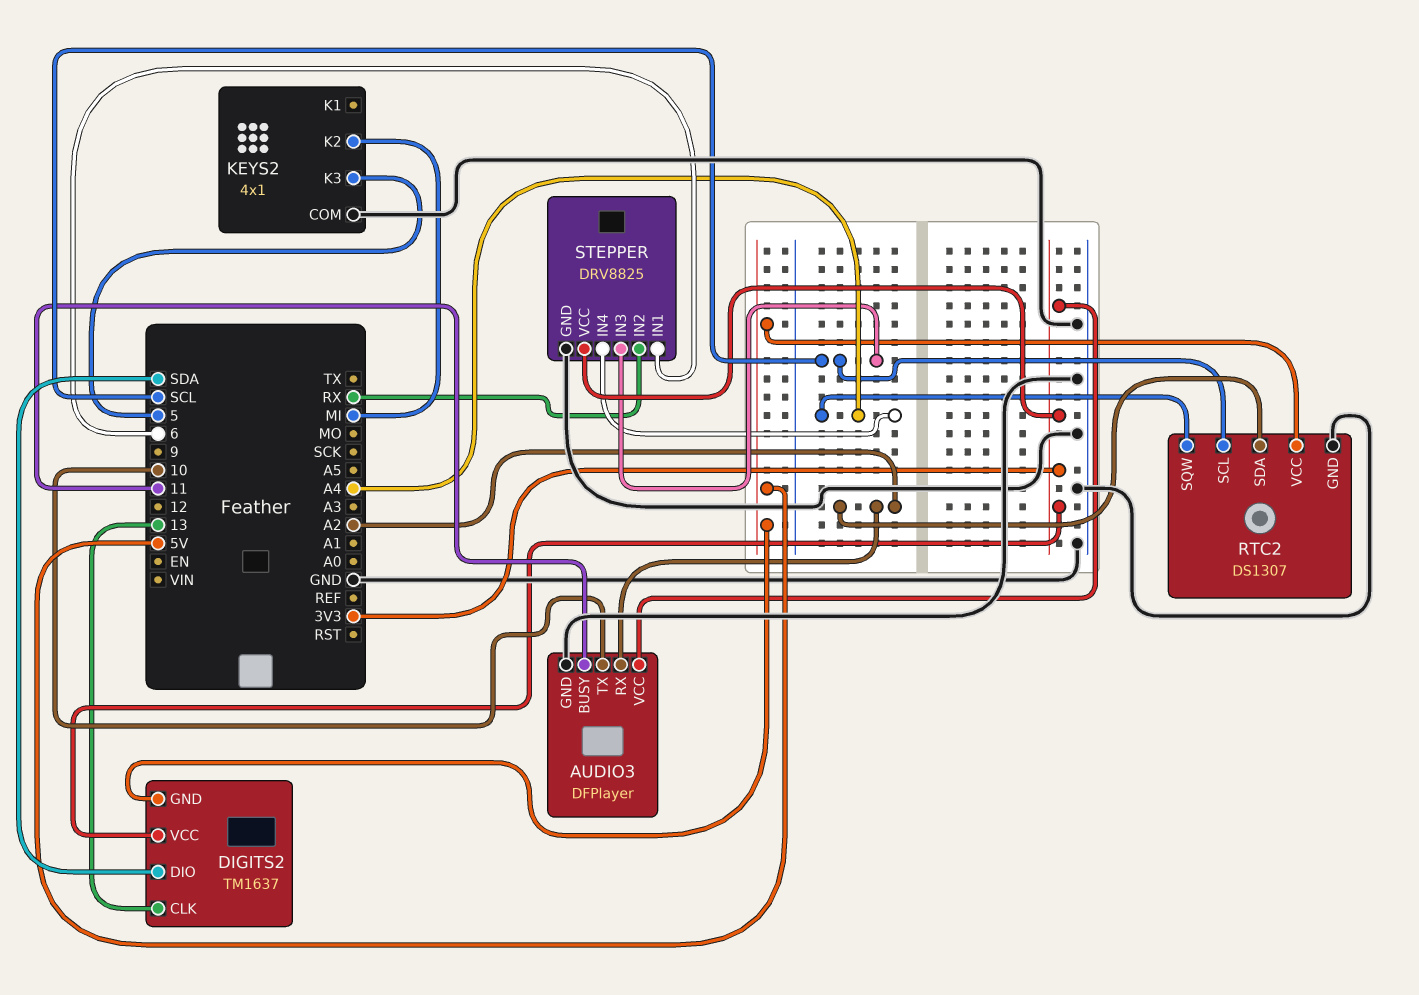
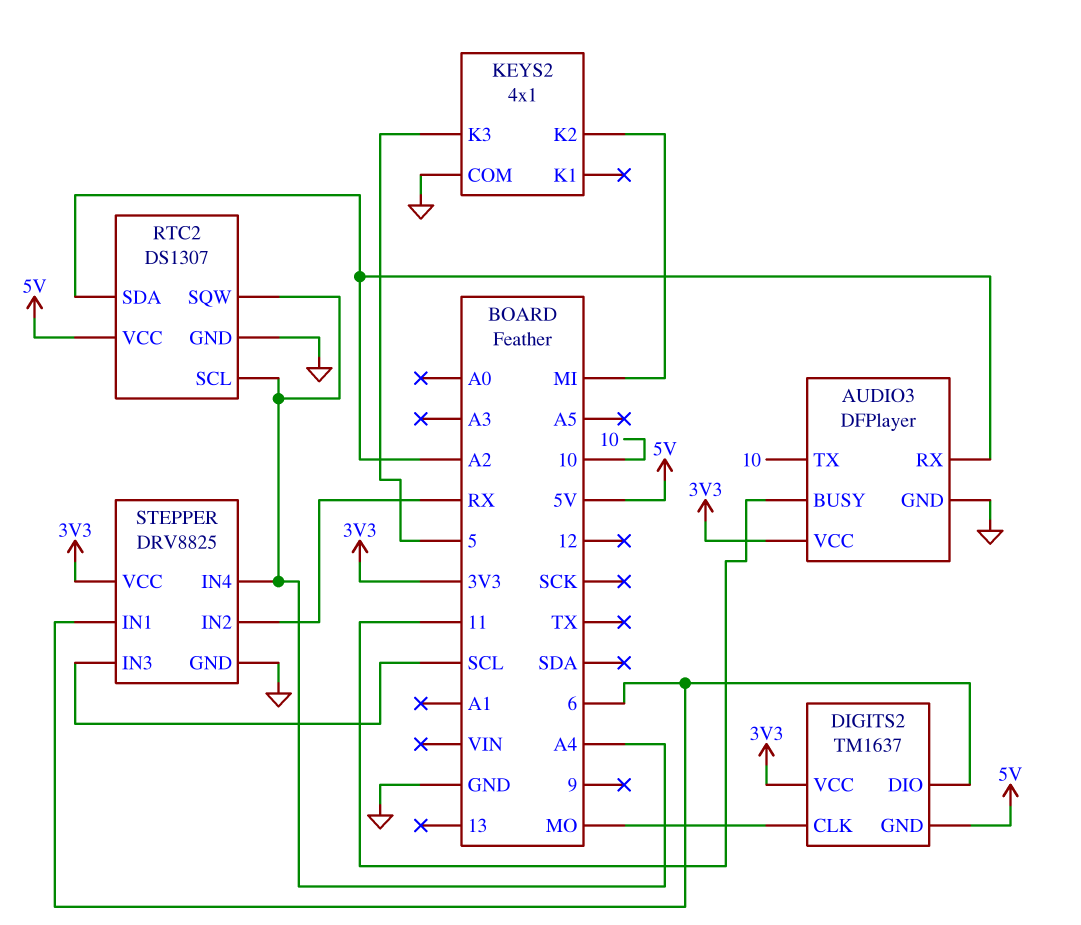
DIGITS2 pin CLK: 13 -> MO
DIGITS2 pin DIO: SDA -> 6
RTC2 pin SCL: SCL -> A4

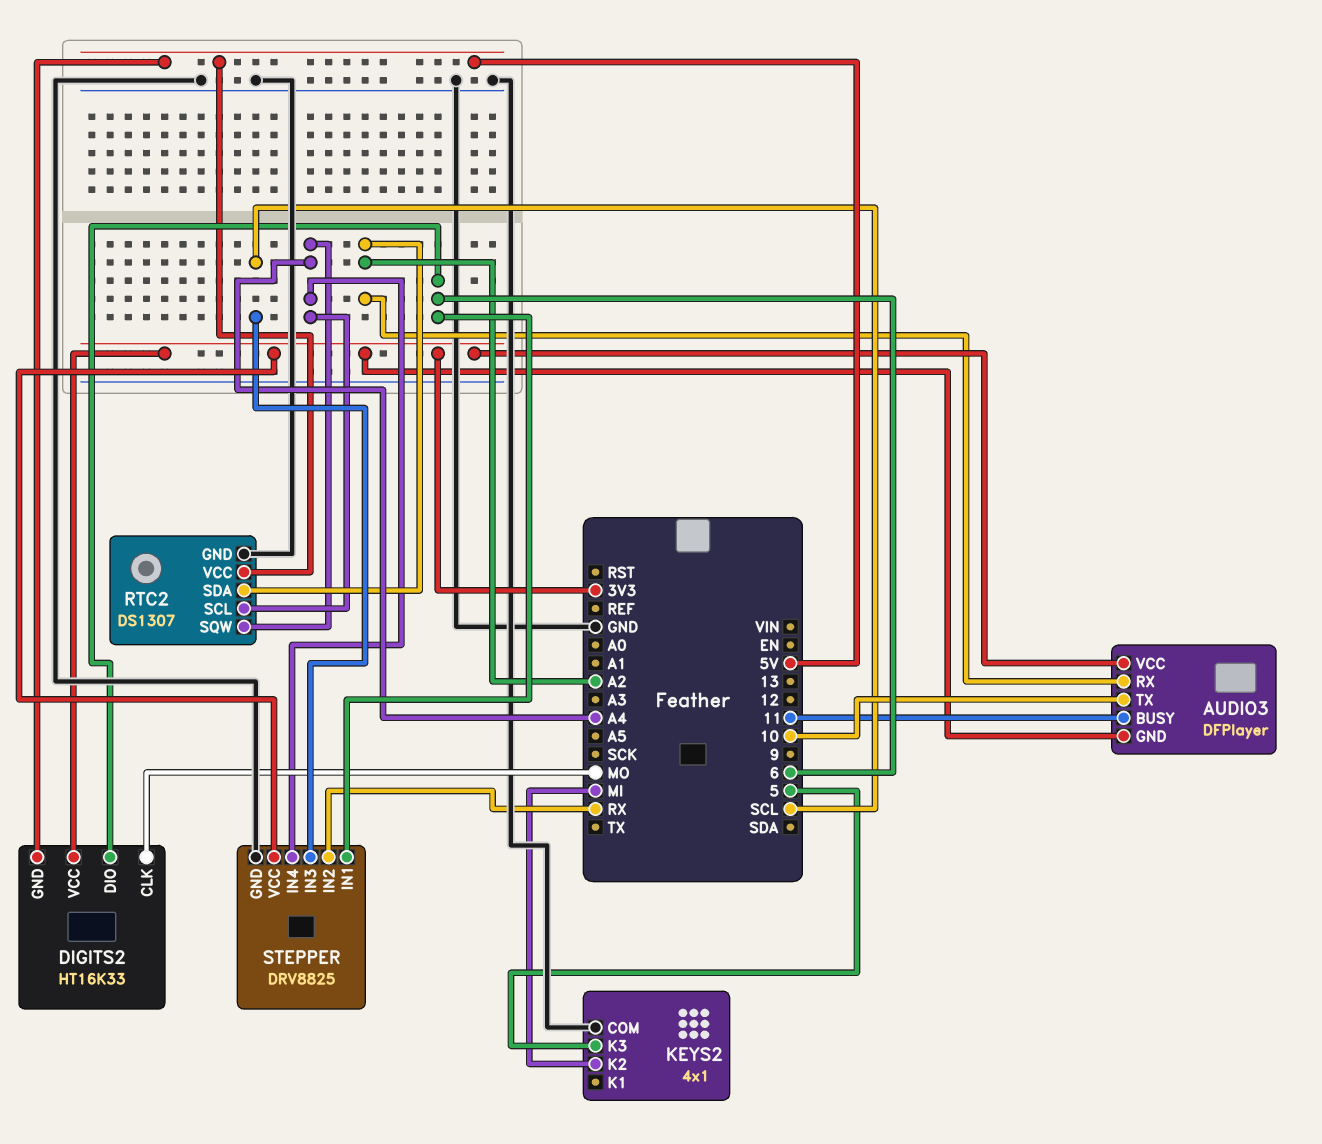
AUDIO3 pin GND: GND -> 3V3
DIGITS2: TM1637 -> HT16K33

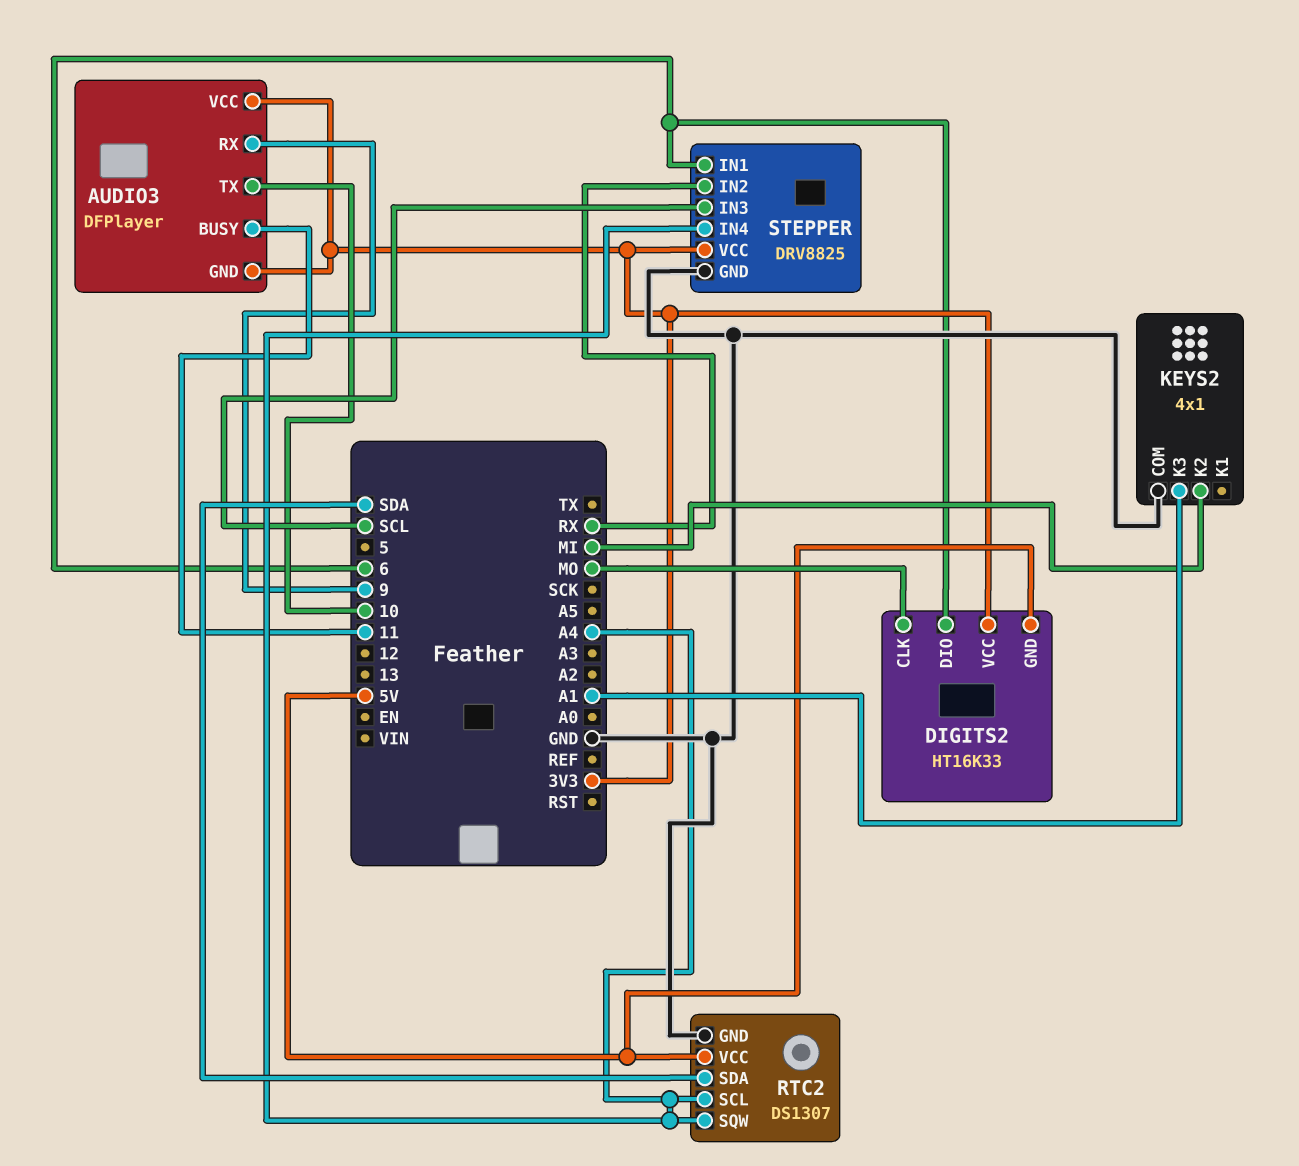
AUDIO3 pin RX: A2 -> 9
KEYS2 pin K3: 5 -> A1
RTC2 pin SDA: A2 -> SDA

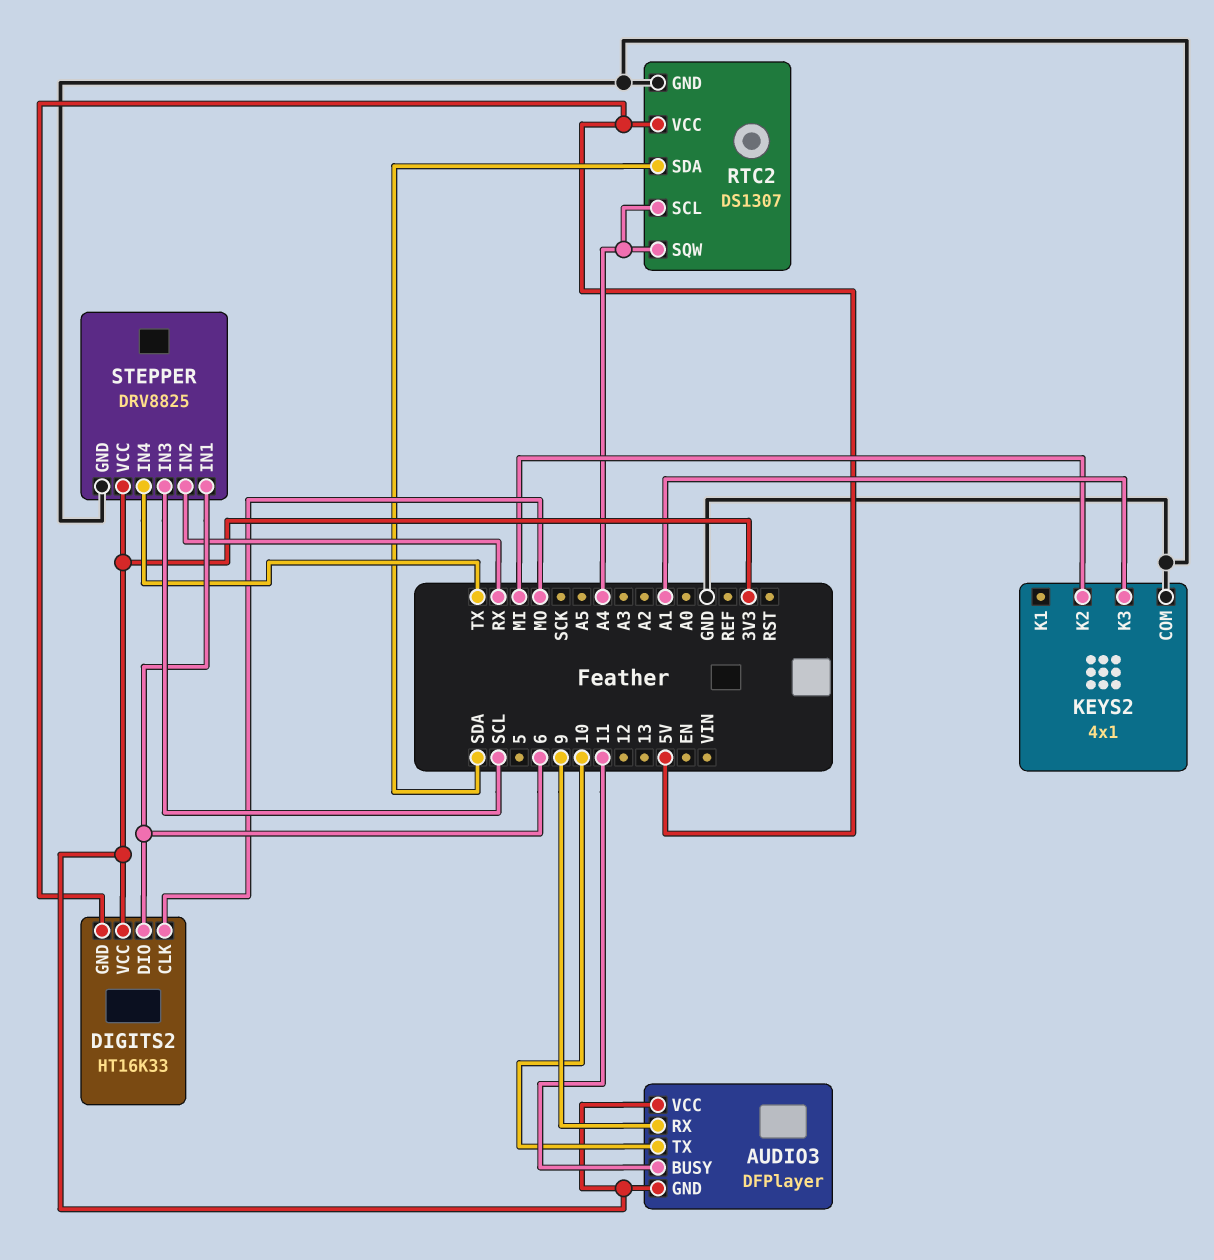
STEPPER pin IN4: A4 -> TX

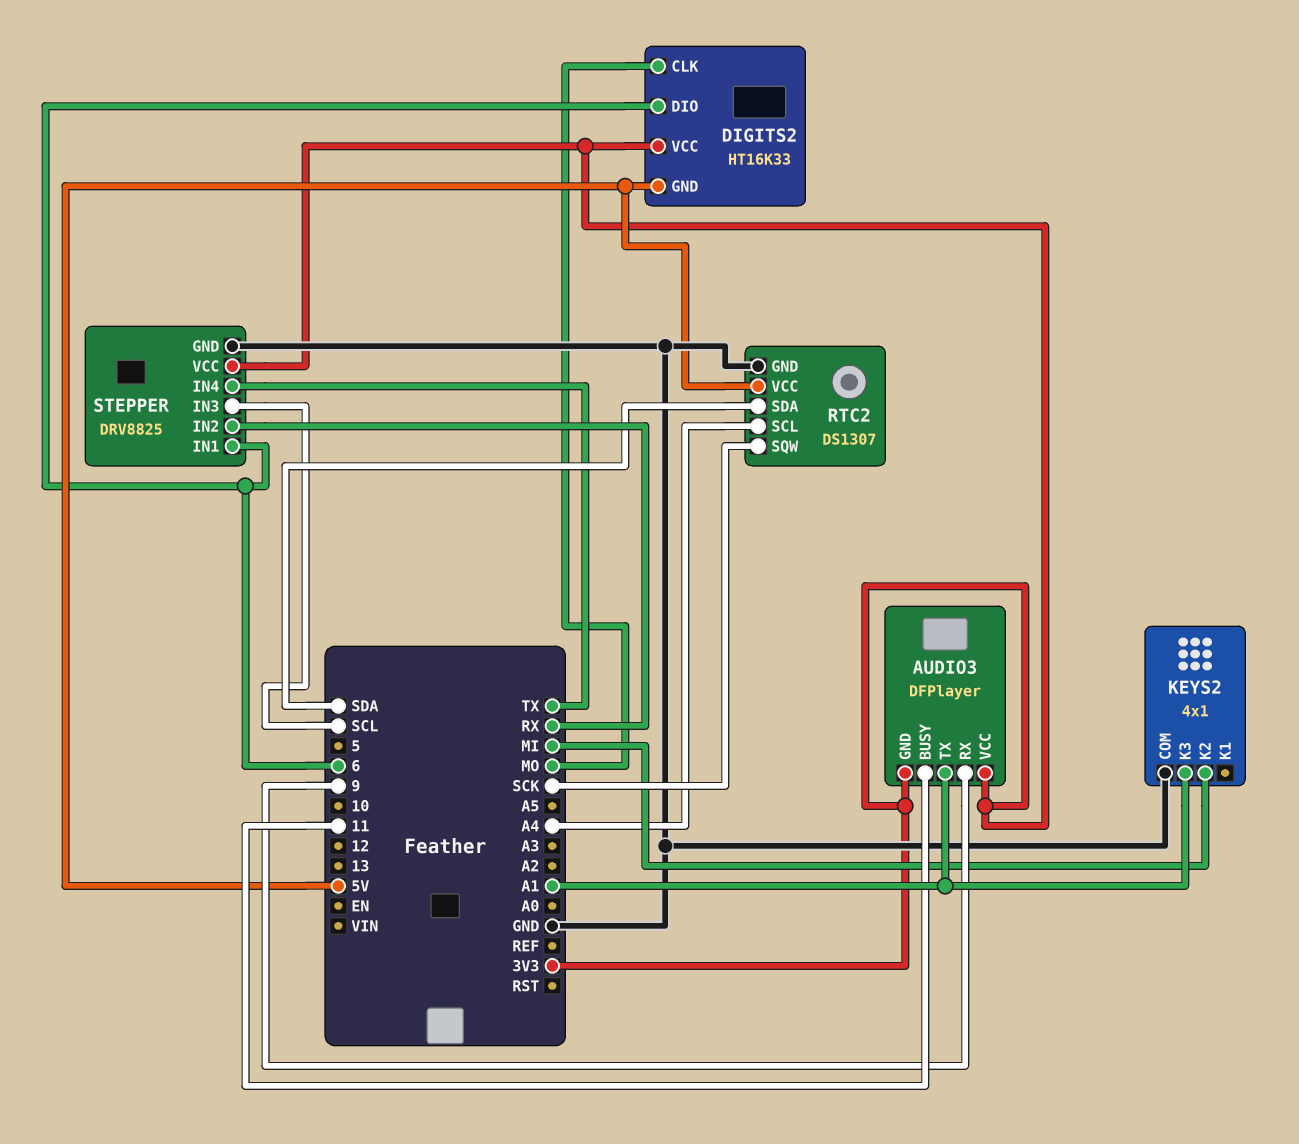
AUDIO3 pin TX: 10 -> A1
RTC2 pin SQW: A4 -> SCK

